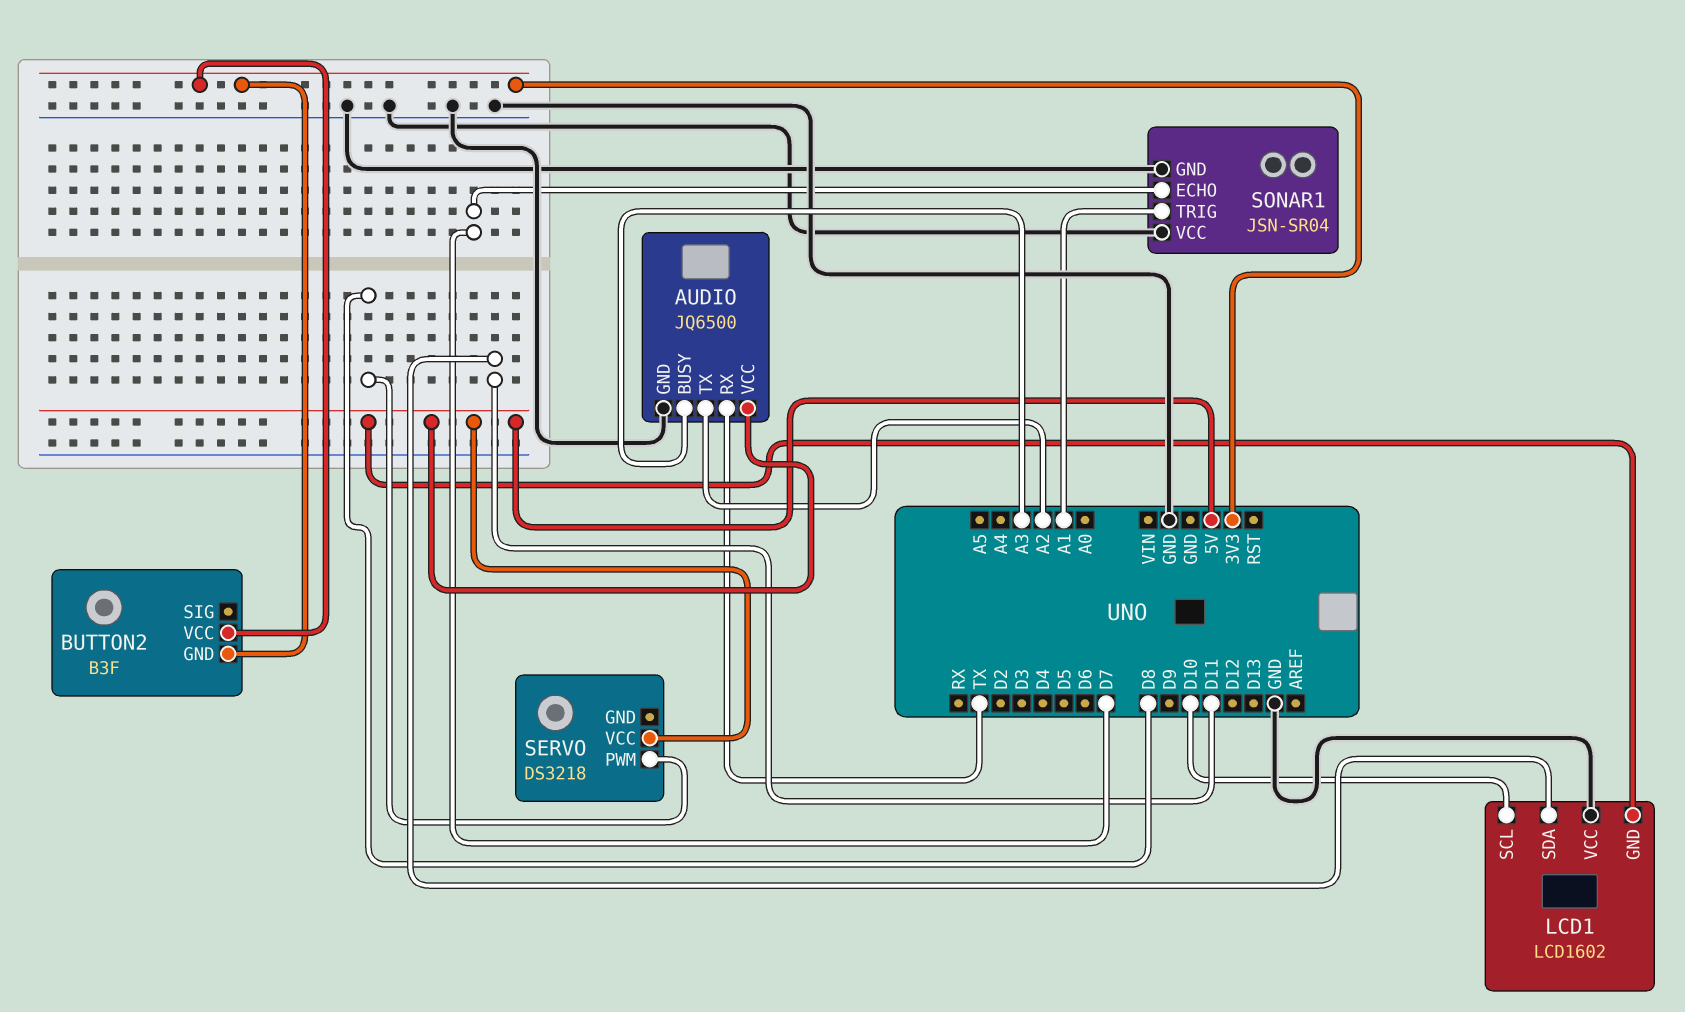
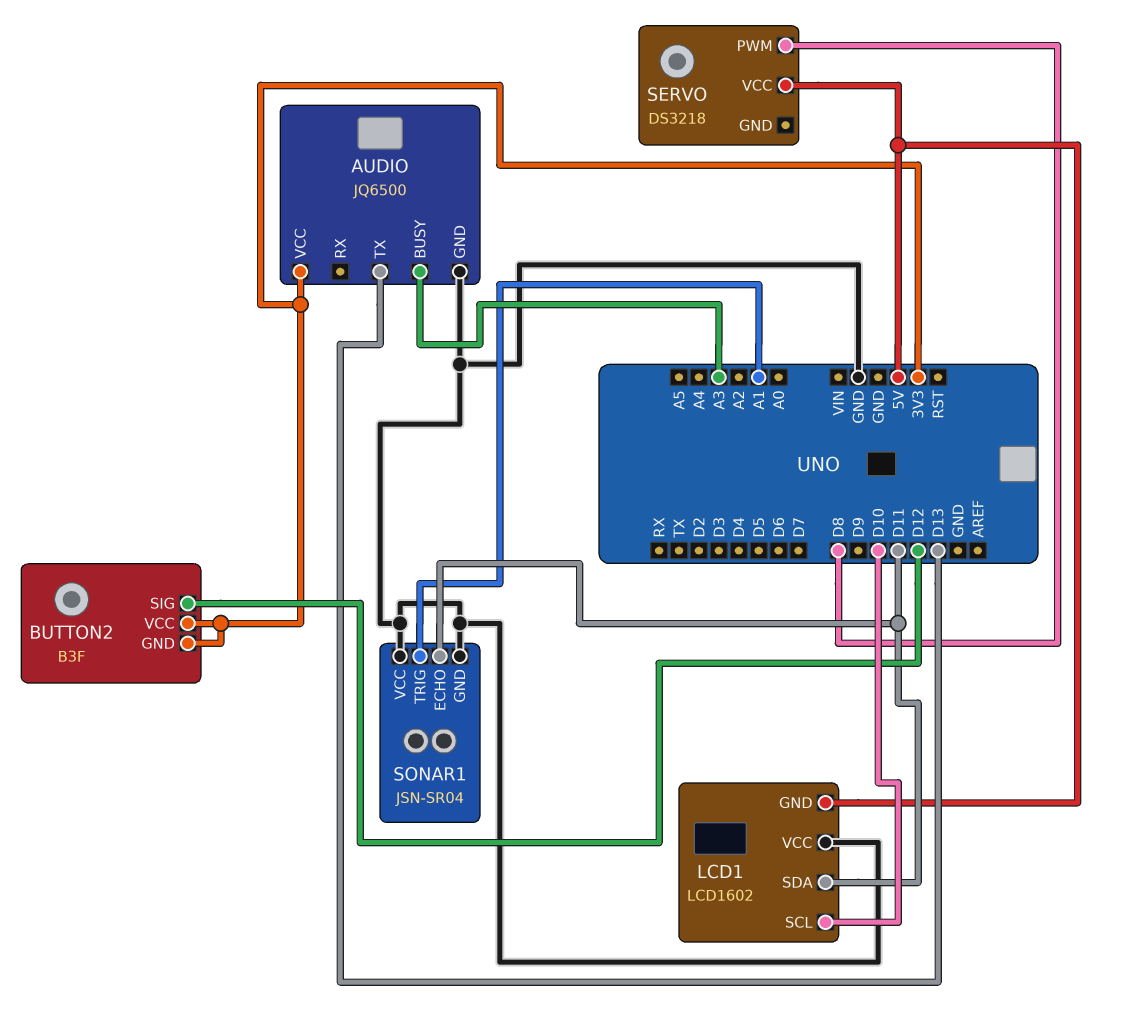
AUDIO pin RX: TX -> none
AUDIO pin TX: A2 -> D13
AUDIO pin VCC: 5V -> 3V3
BUTTON2 pin SIG: none -> D12
SONAR1 pin ECHO: D7 -> D11

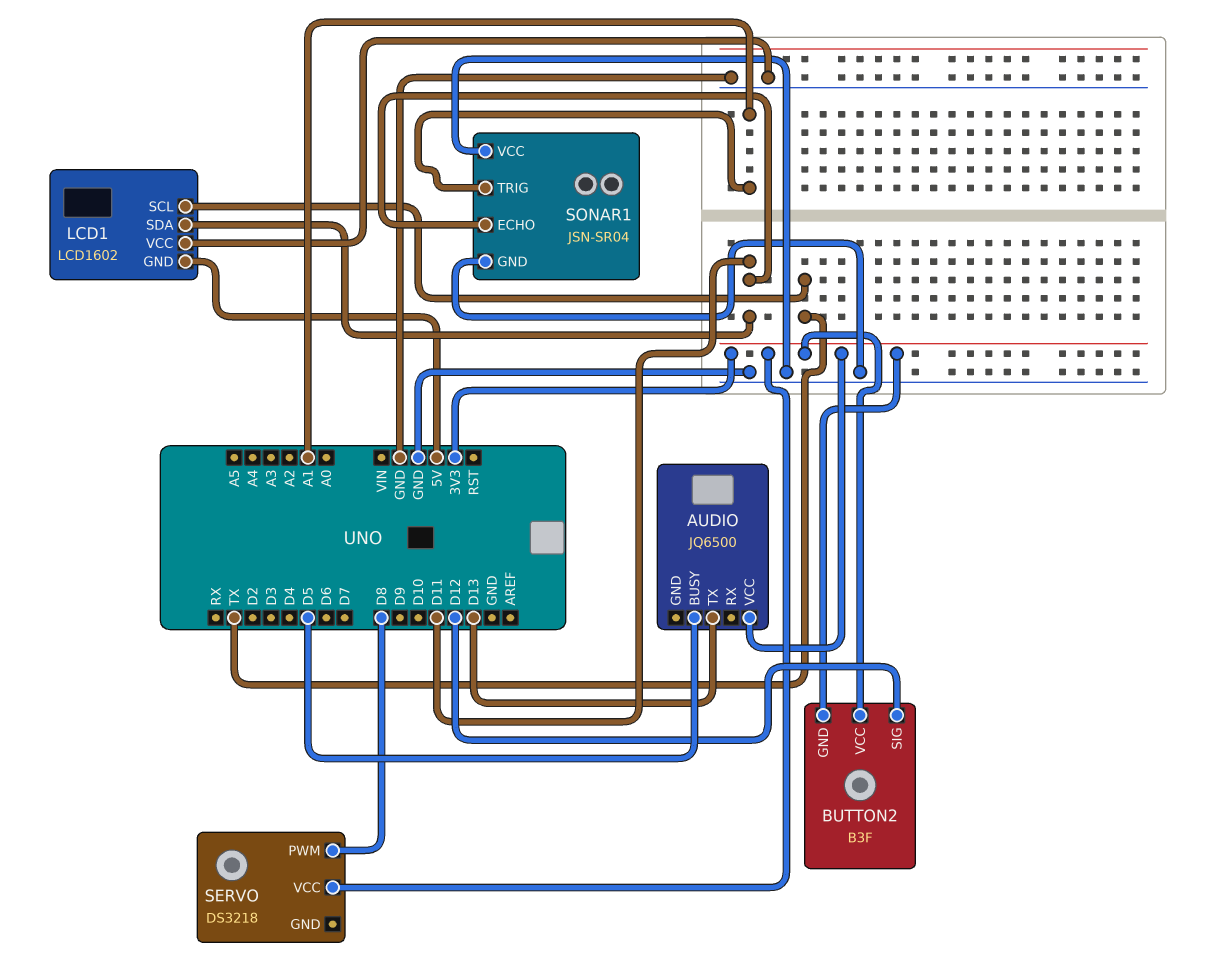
AUDIO pin BUSY: A3 -> D5
AUDIO pin GND: GND -> none
LCD1 pin SCL: D10 -> TX
SERVO pin VCC: 5V -> 3V3

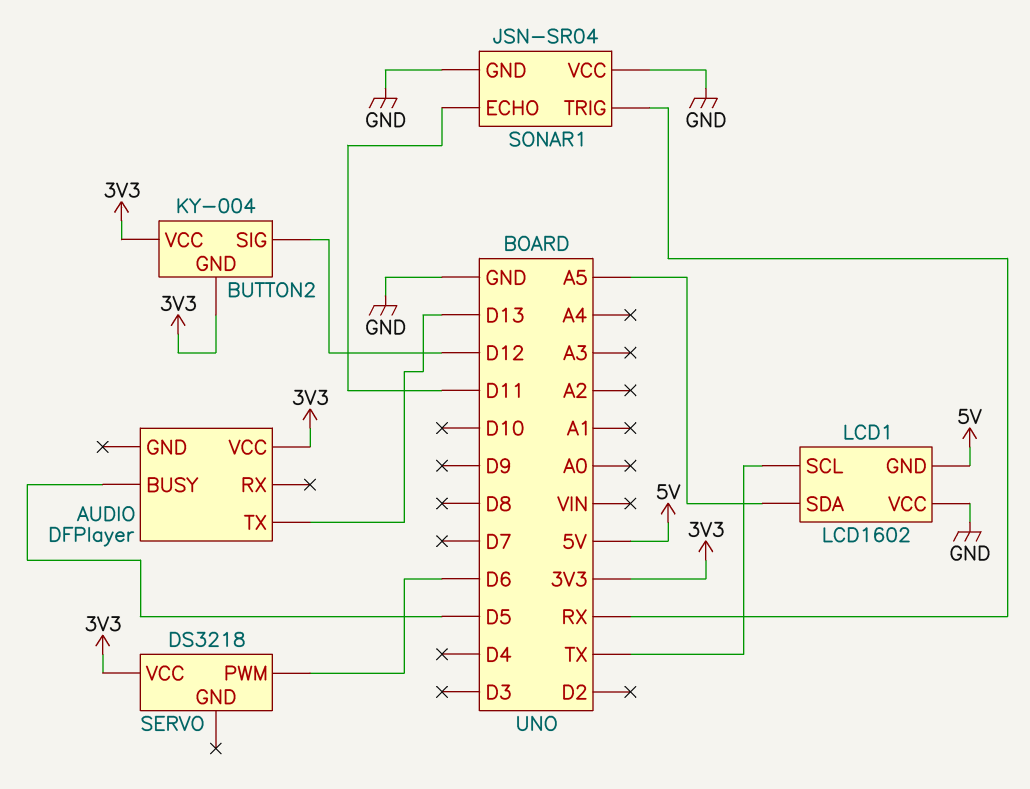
AUDIO: JQ6500 -> DFPlayer
BUTTON2: B3F -> KY-004
LCD1 pin SDA: D11 -> A5
SERVO pin PWM: D8 -> D6
SONAR1 pin TRIG: A1 -> RX

